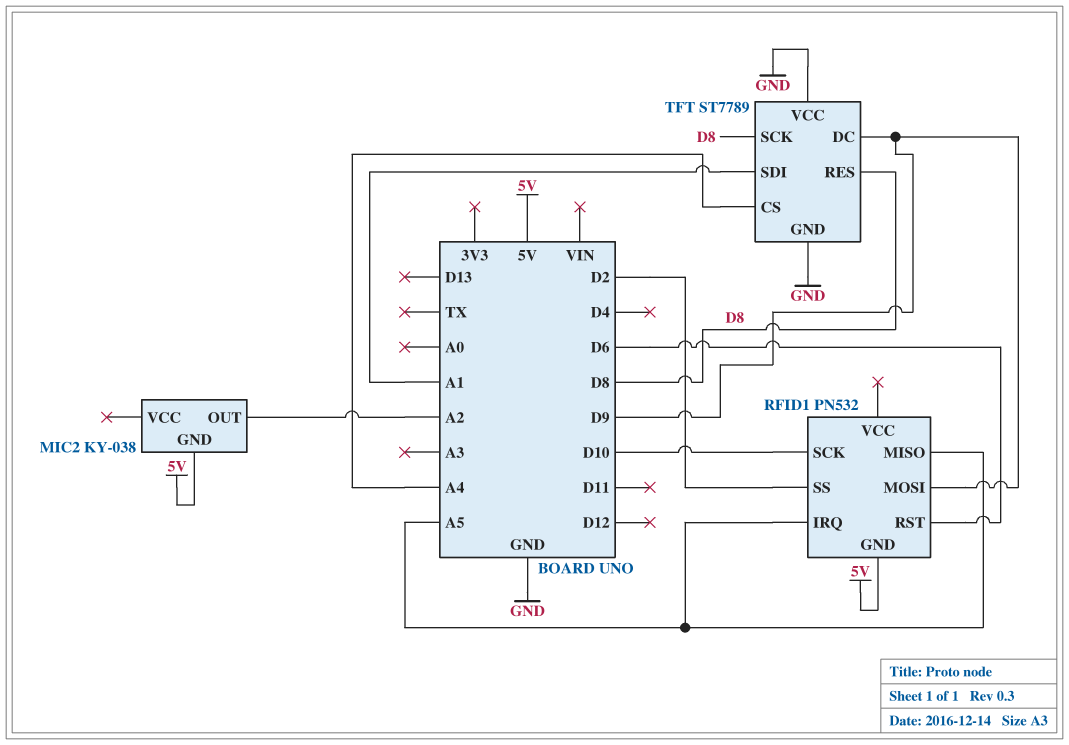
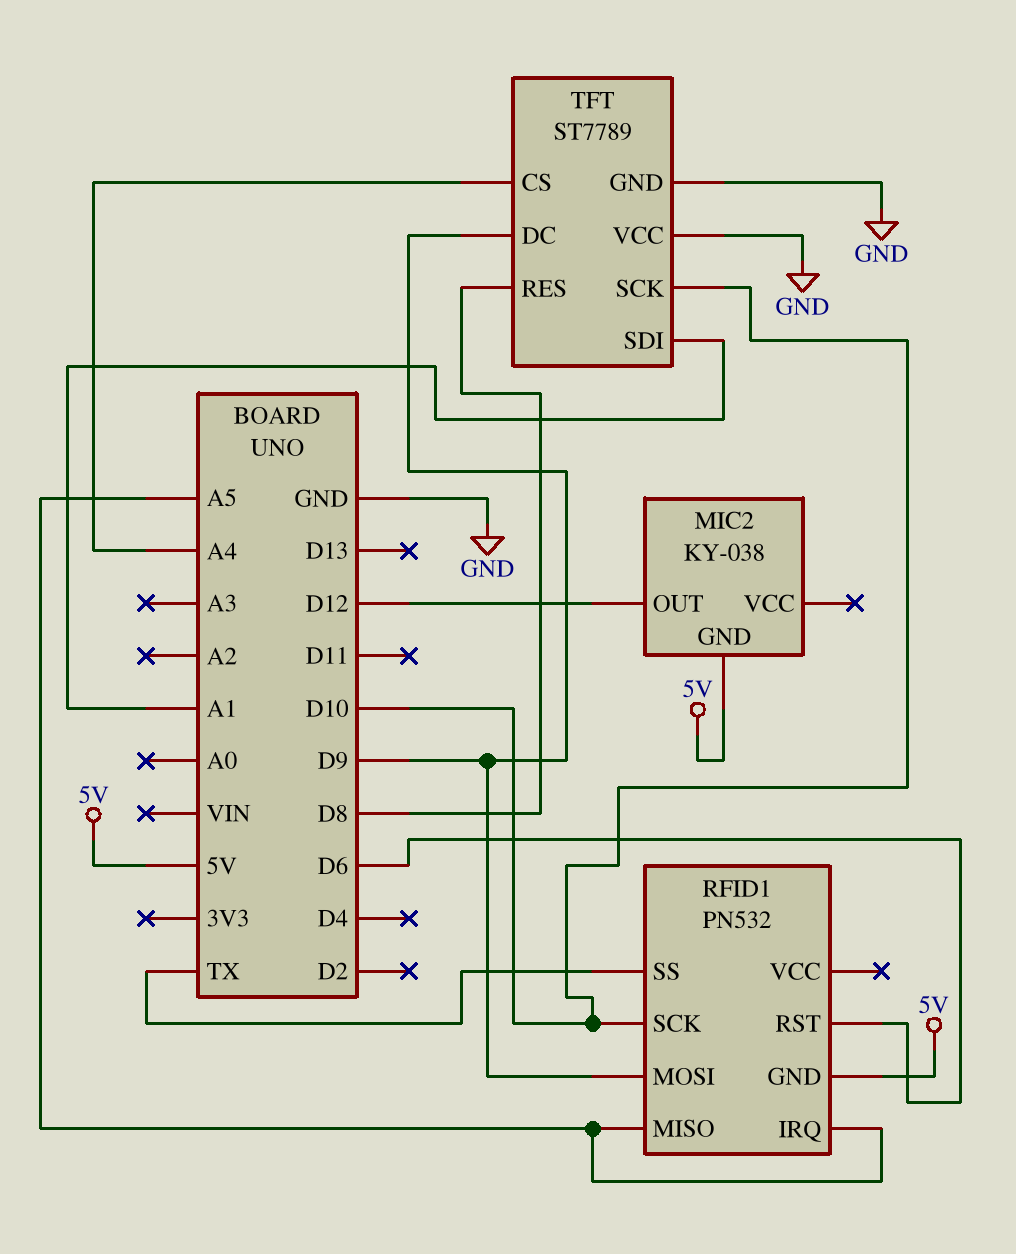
MIC2 pin OUT: A2 -> D12
RFID1 pin SS: D2 -> TX
TFT pin SCK: D8 -> D10

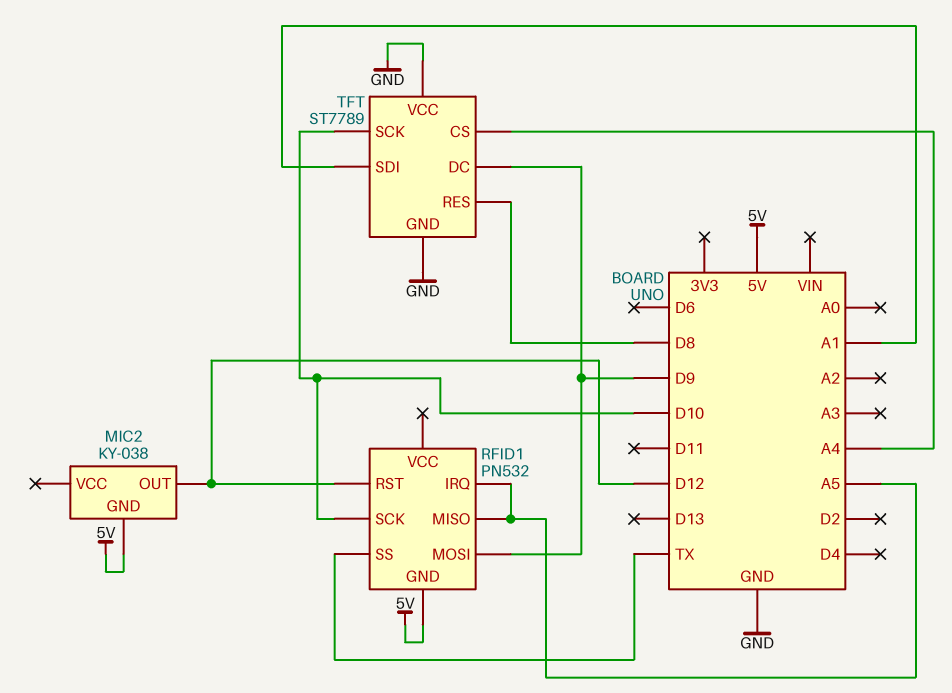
RFID1 pin RST: D6 -> D12

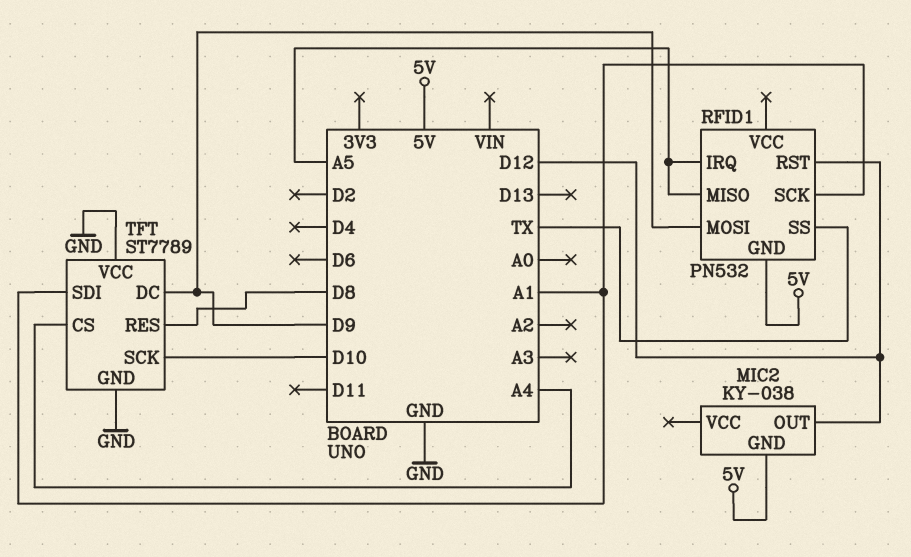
RFID1 pin SCK: D10 -> A1

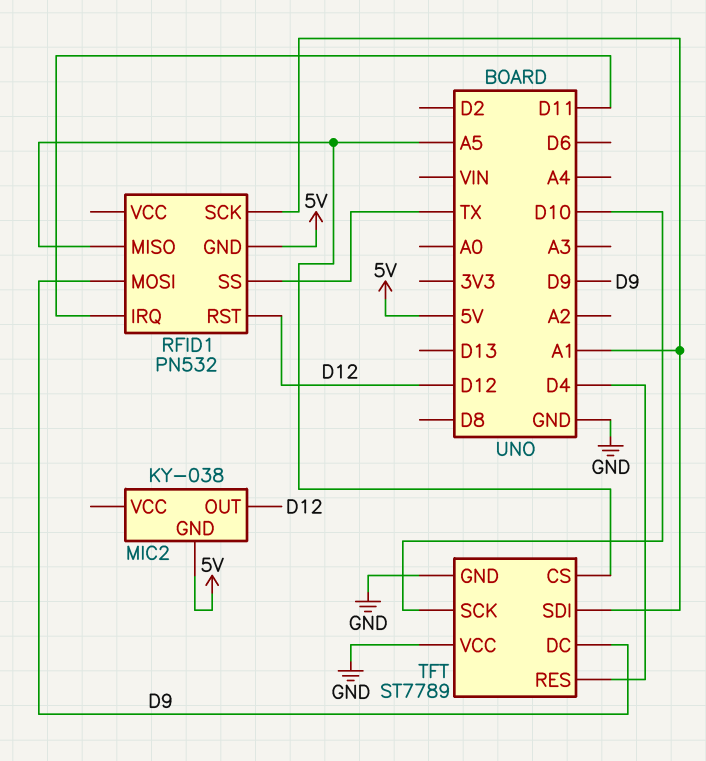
RFID1 pin IRQ: A5 -> D11
TFT pin CS: A4 -> A5
TFT pin RES: D8 -> D4

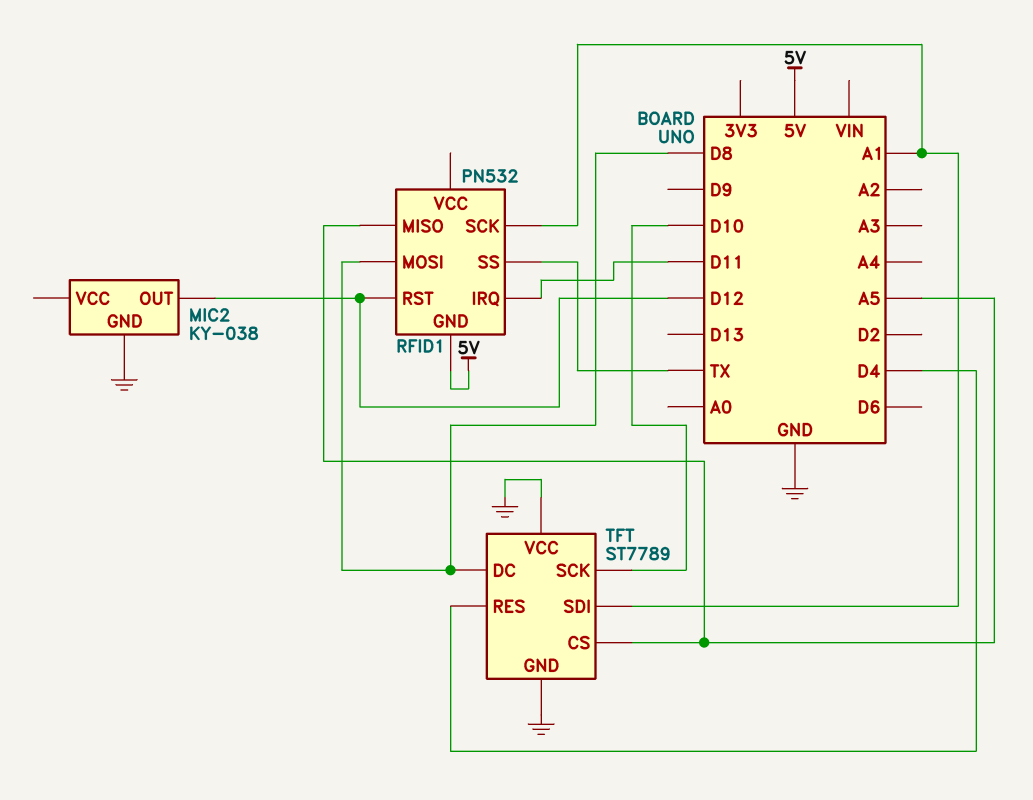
MIC2 pin GND: 5V -> GND
RFID1 pin MOSI: D9 -> D8
TFT pin DC: D9 -> D8

